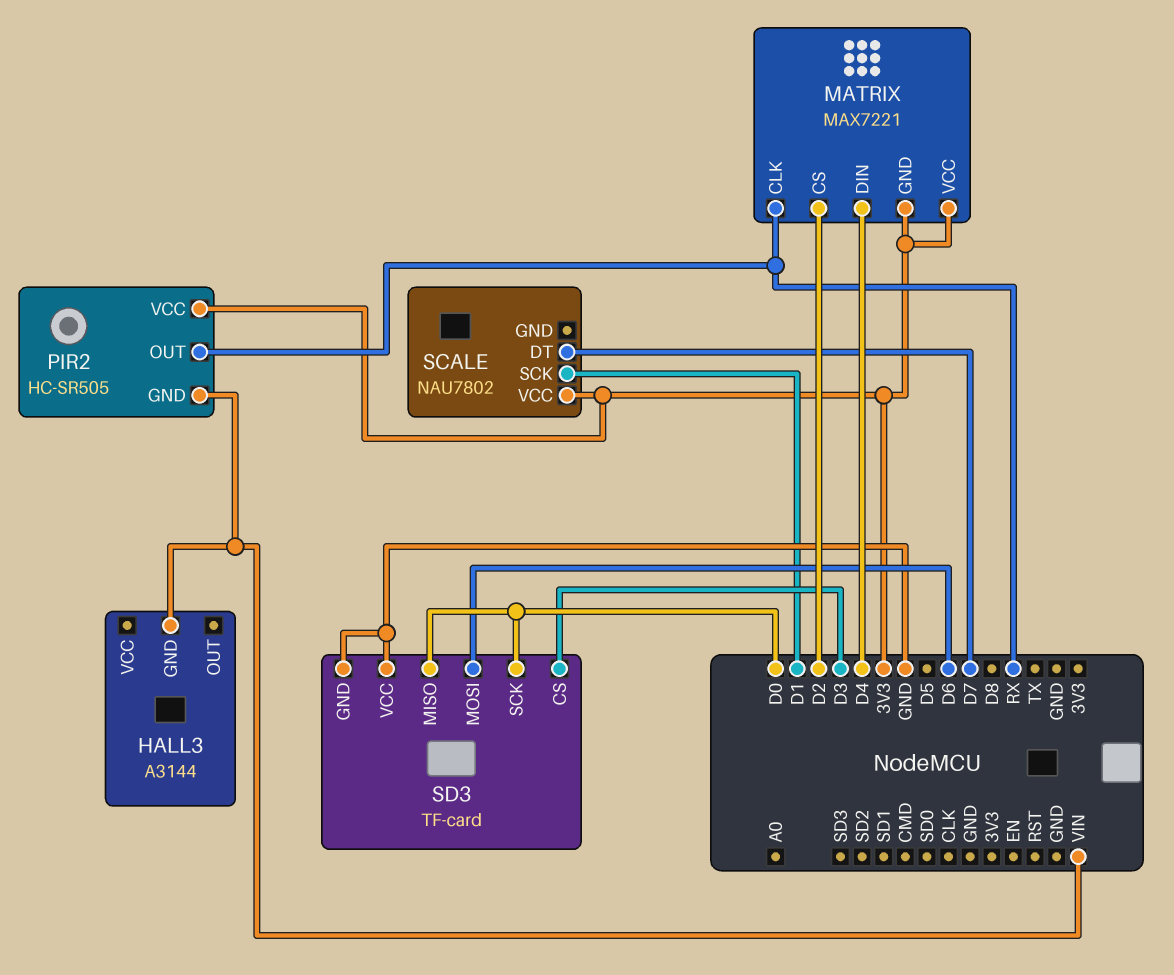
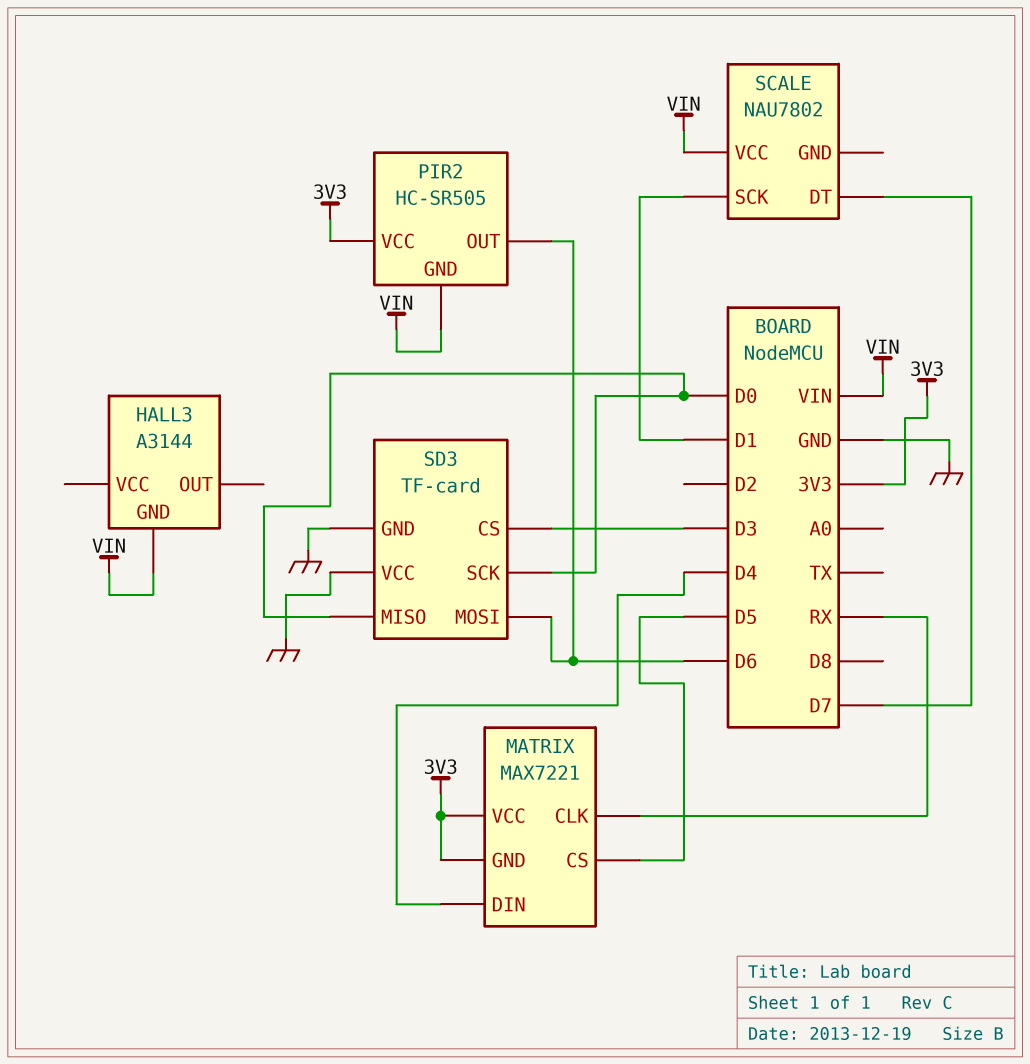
MATRIX pin CS: D2 -> D5
PIR2 pin OUT: RX -> D6
SCALE pin VCC: 3V3 -> VIN

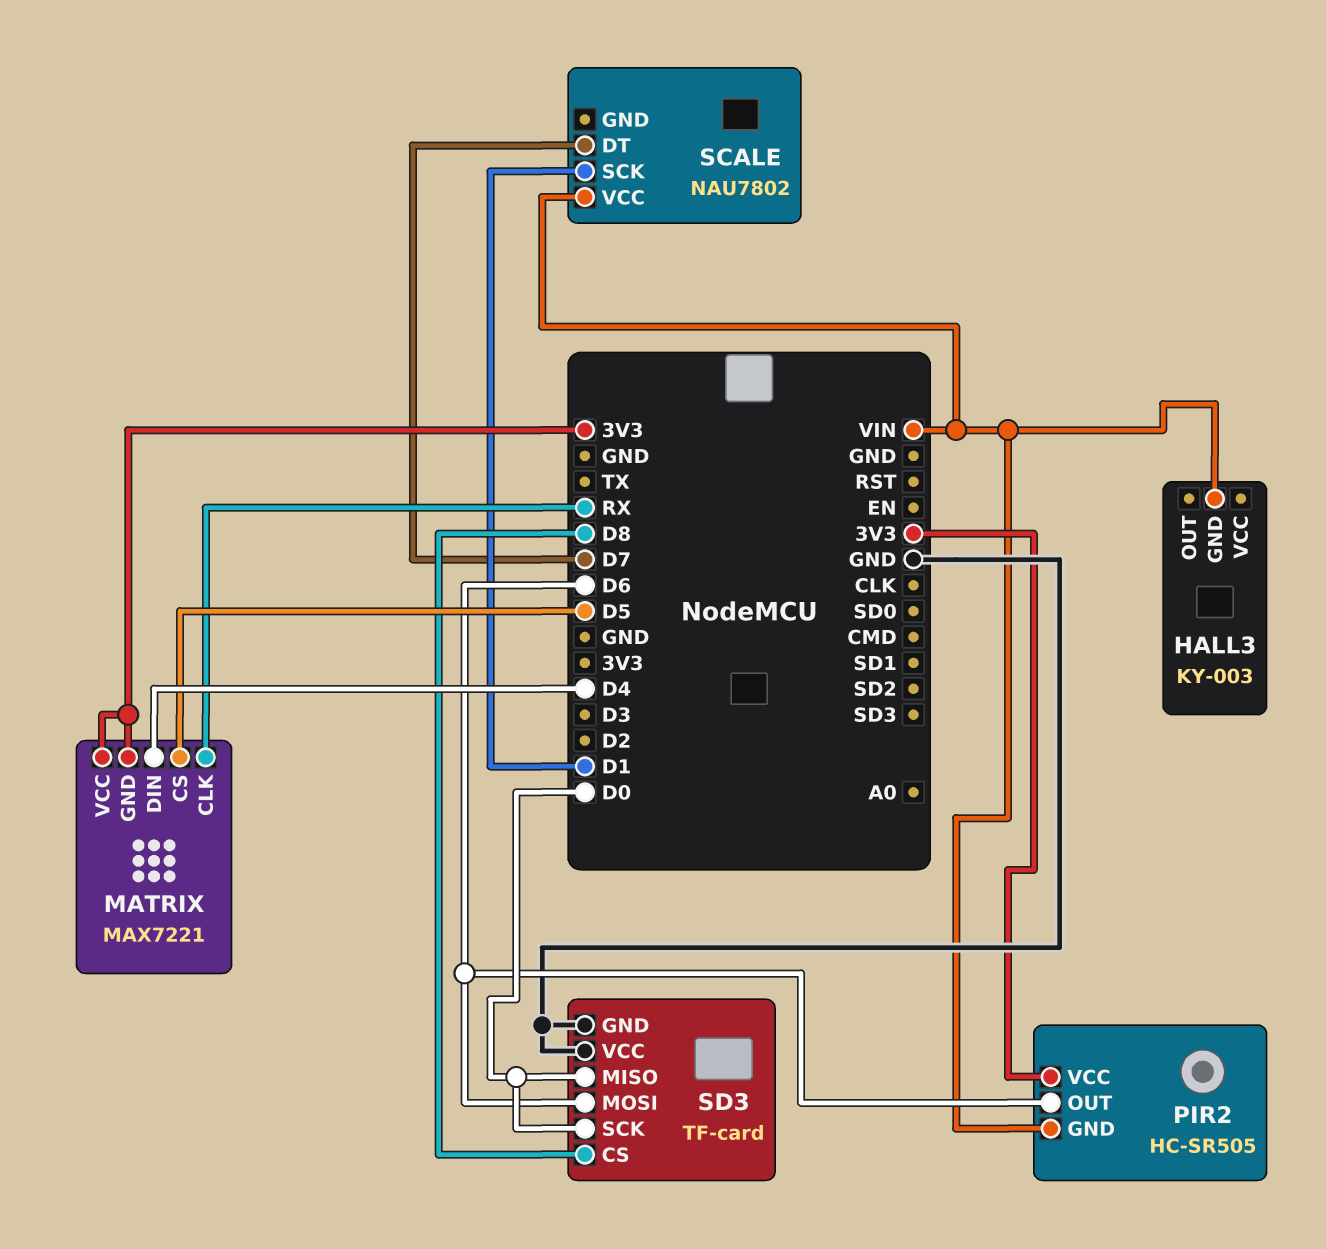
HALL3: A3144 -> KY-003
SD3 pin CS: D3 -> D8

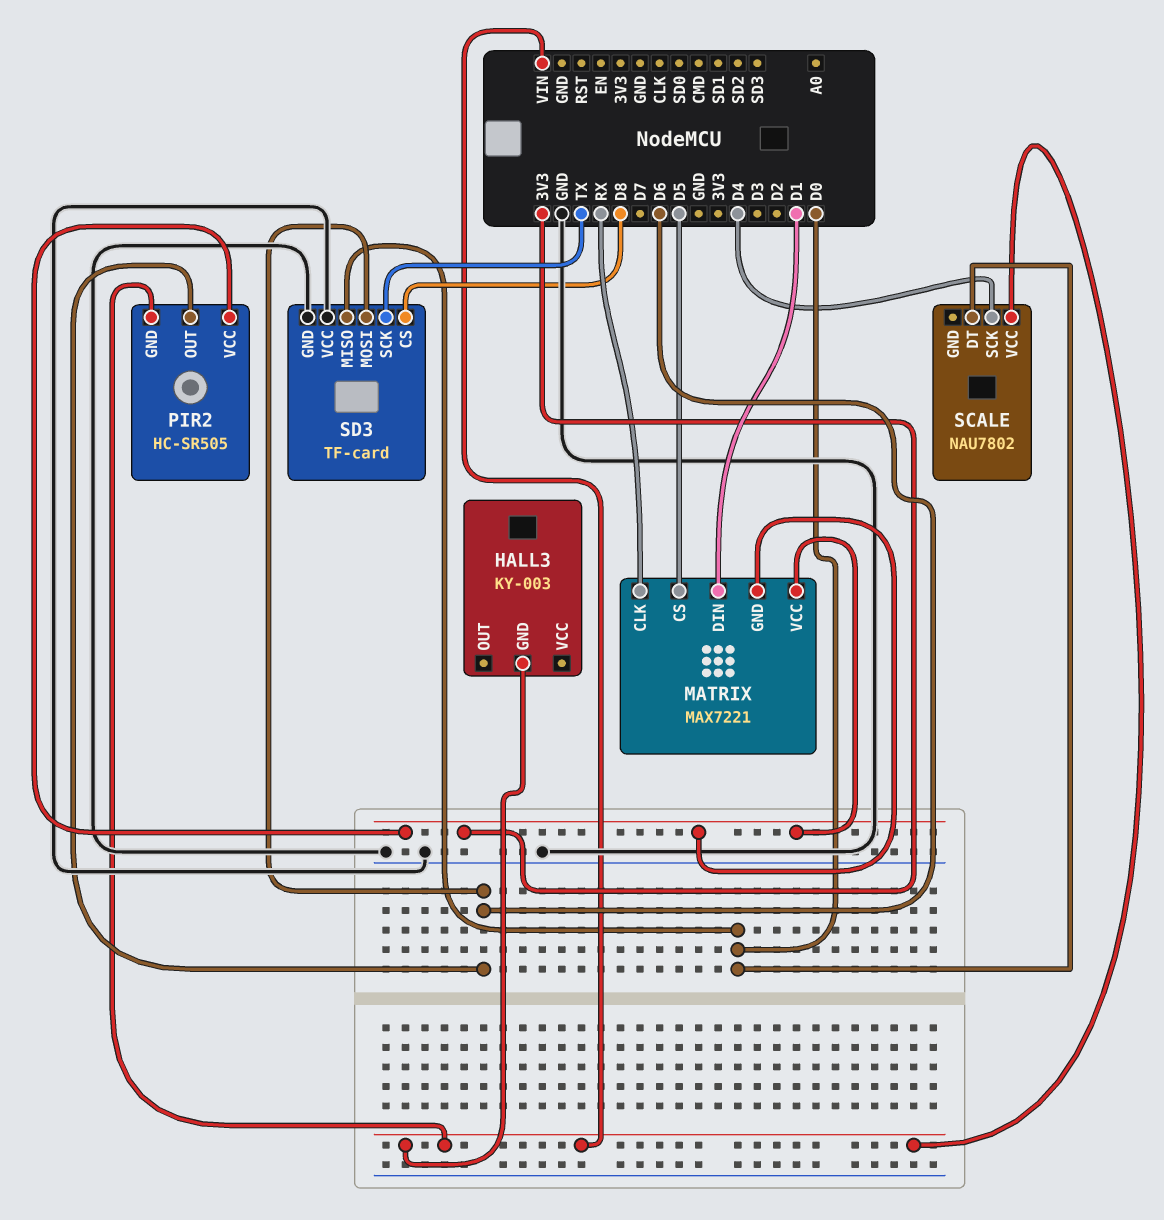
MATRIX pin DIN: D4 -> D1
SCALE pin DT: D7 -> D0
SCALE pin SCK: D1 -> D4
SD3 pin SCK: D0 -> TX

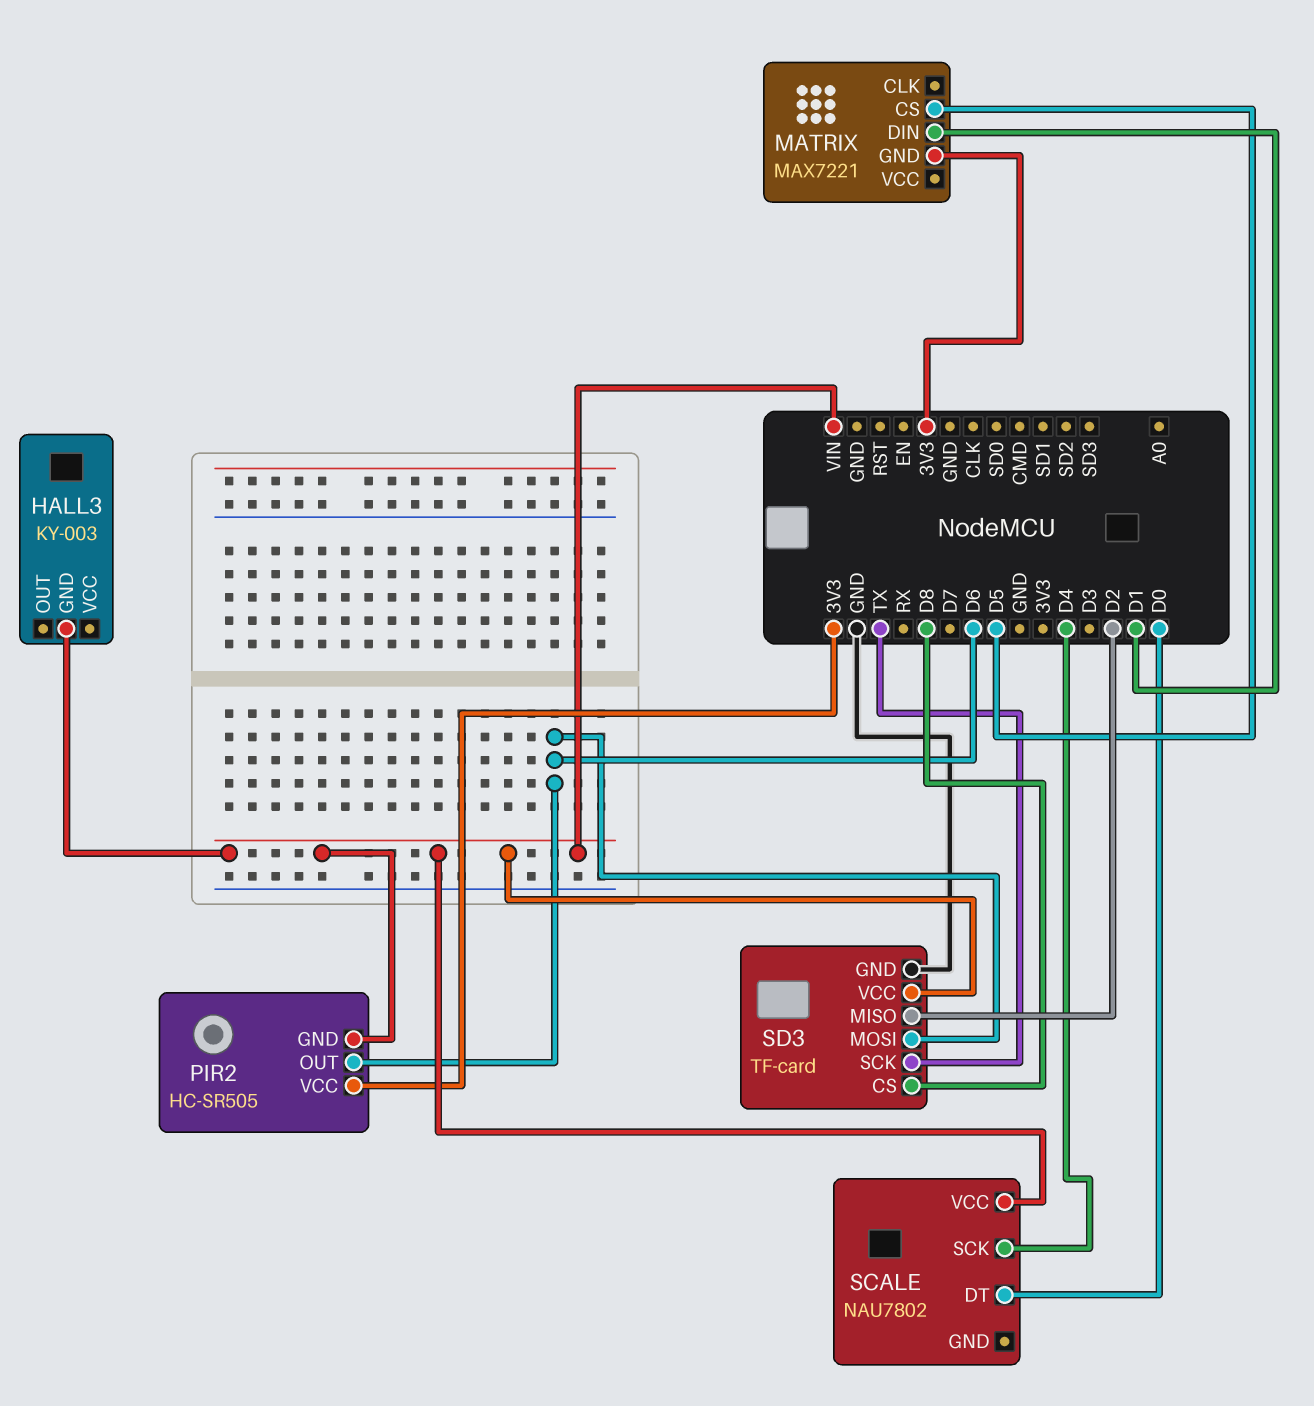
MATRIX pin CLK: RX -> none
MATRIX pin VCC: 3V3 -> none
SD3 pin MISO: D0 -> D2
SD3 pin VCC: GND -> VIN

